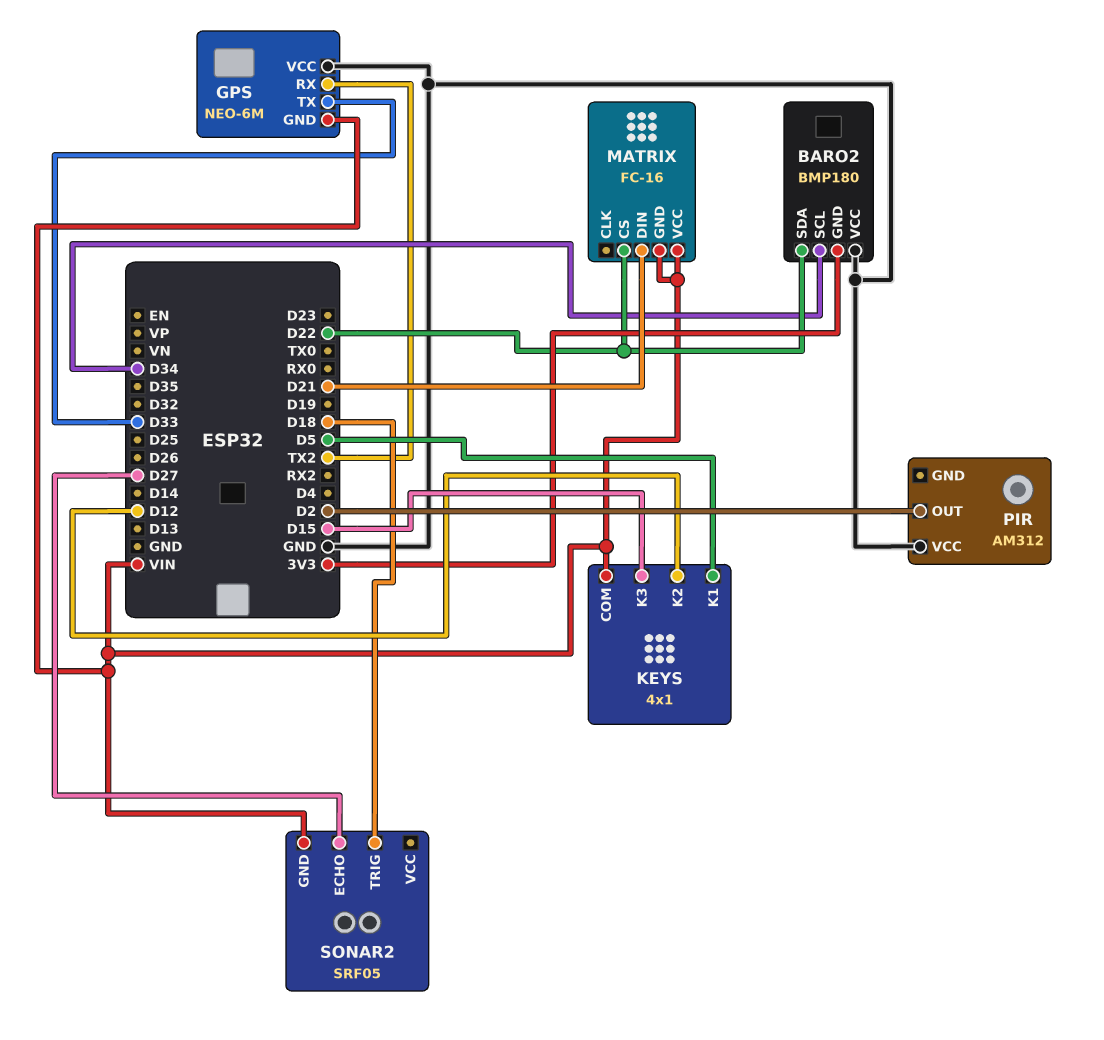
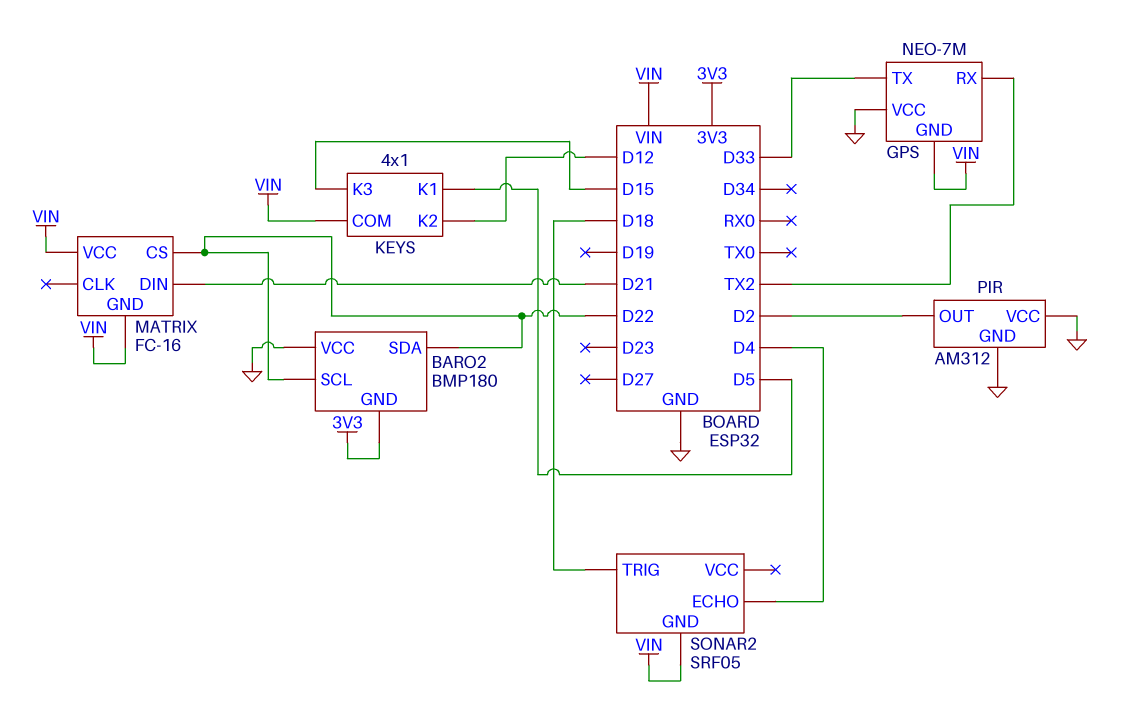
BARO2 pin SCL: D34 -> D22
GPS: NEO-6M -> NEO-7M
PIR pin GND: none -> GND
SONAR2 pin ECHO: D27 -> D4

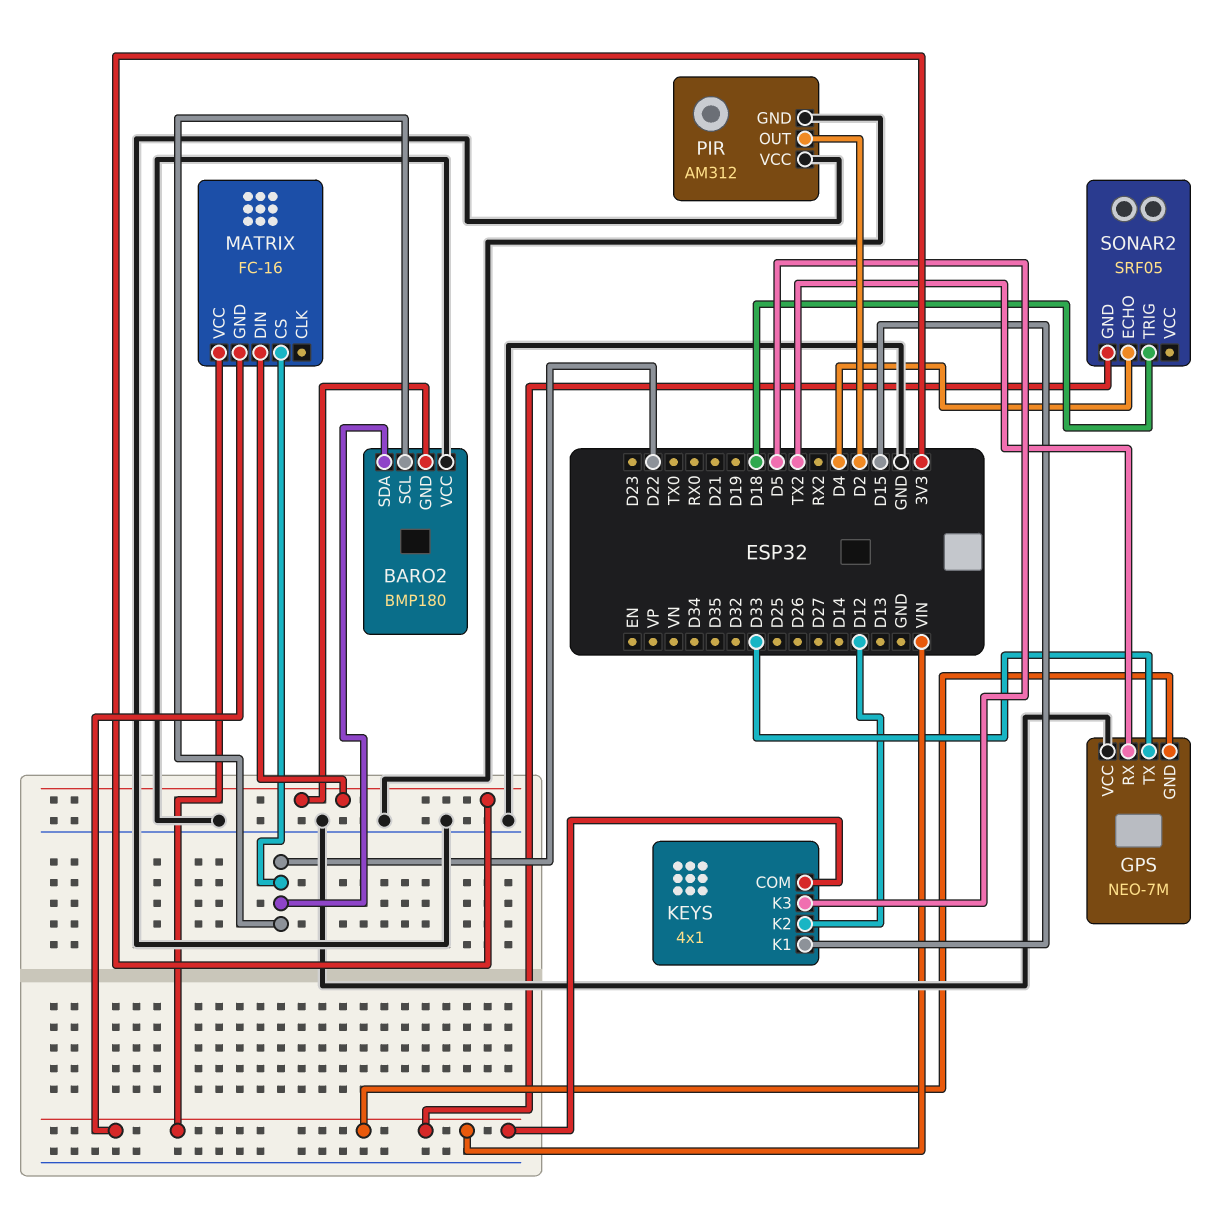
KEYS pin K1: D5 -> D15
KEYS pin K3: D15 -> D5
MATRIX pin DIN: D21 -> 3V3

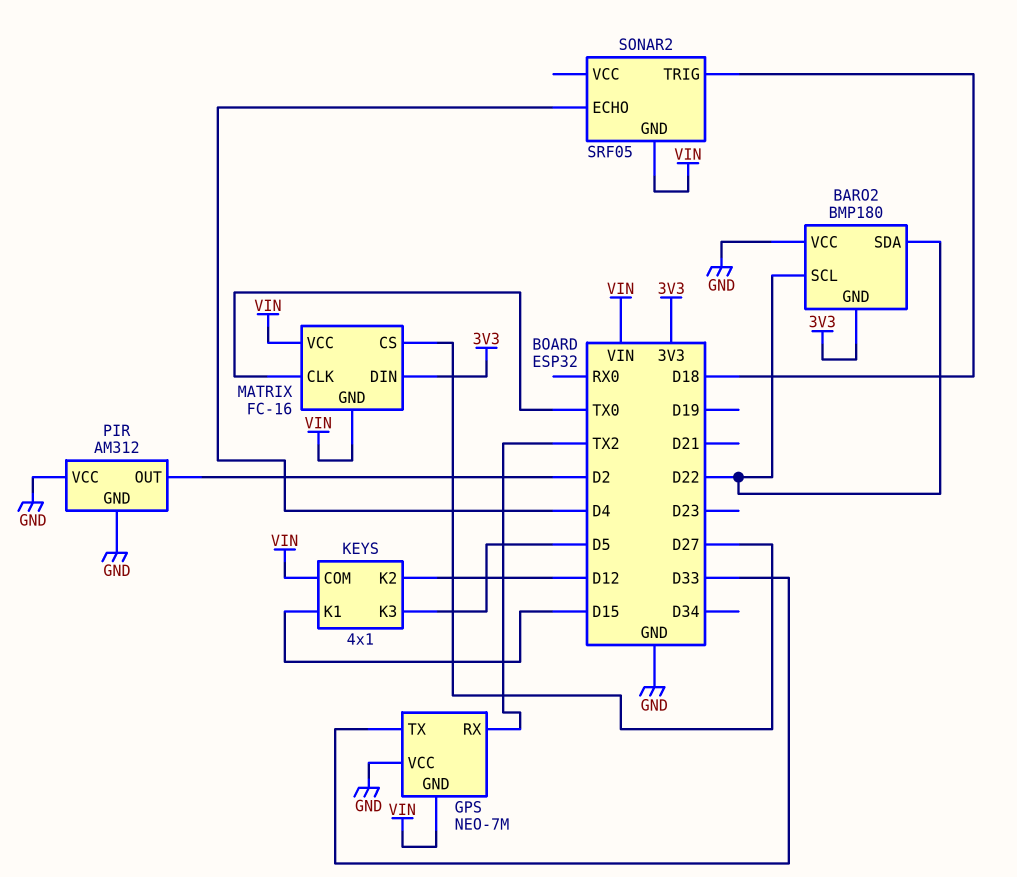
MATRIX pin CLK: none -> TX0
MATRIX pin CS: D22 -> D27

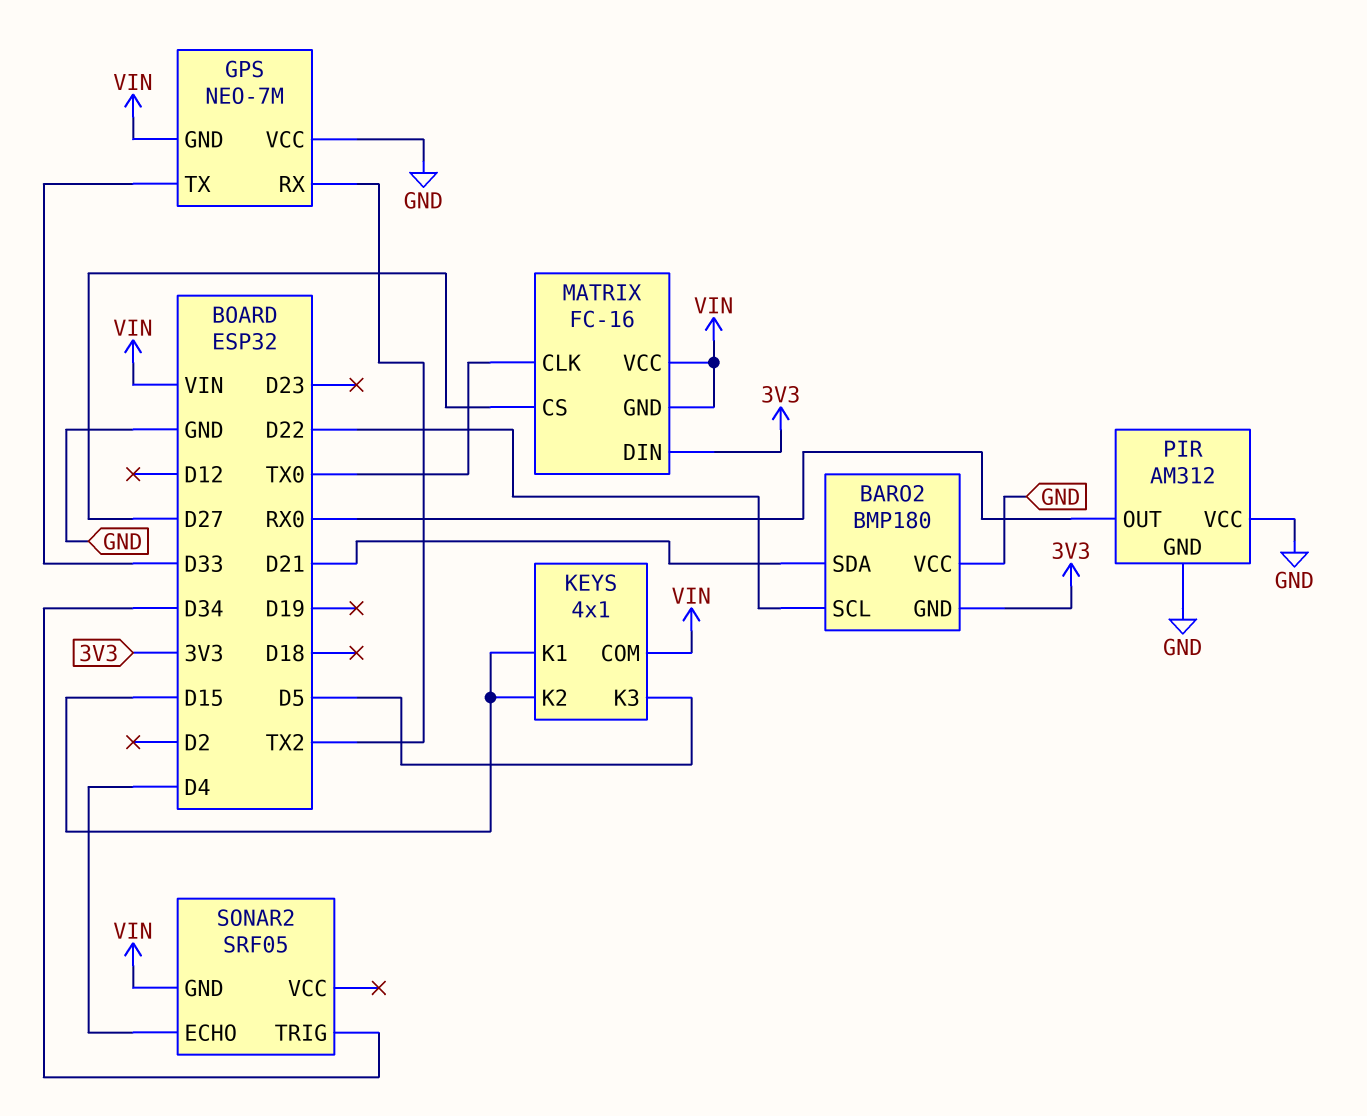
BARO2 pin SDA: D22 -> D21
KEYS pin K2: D12 -> D15
PIR pin OUT: D2 -> RX0
SONAR2 pin TRIG: D18 -> D34

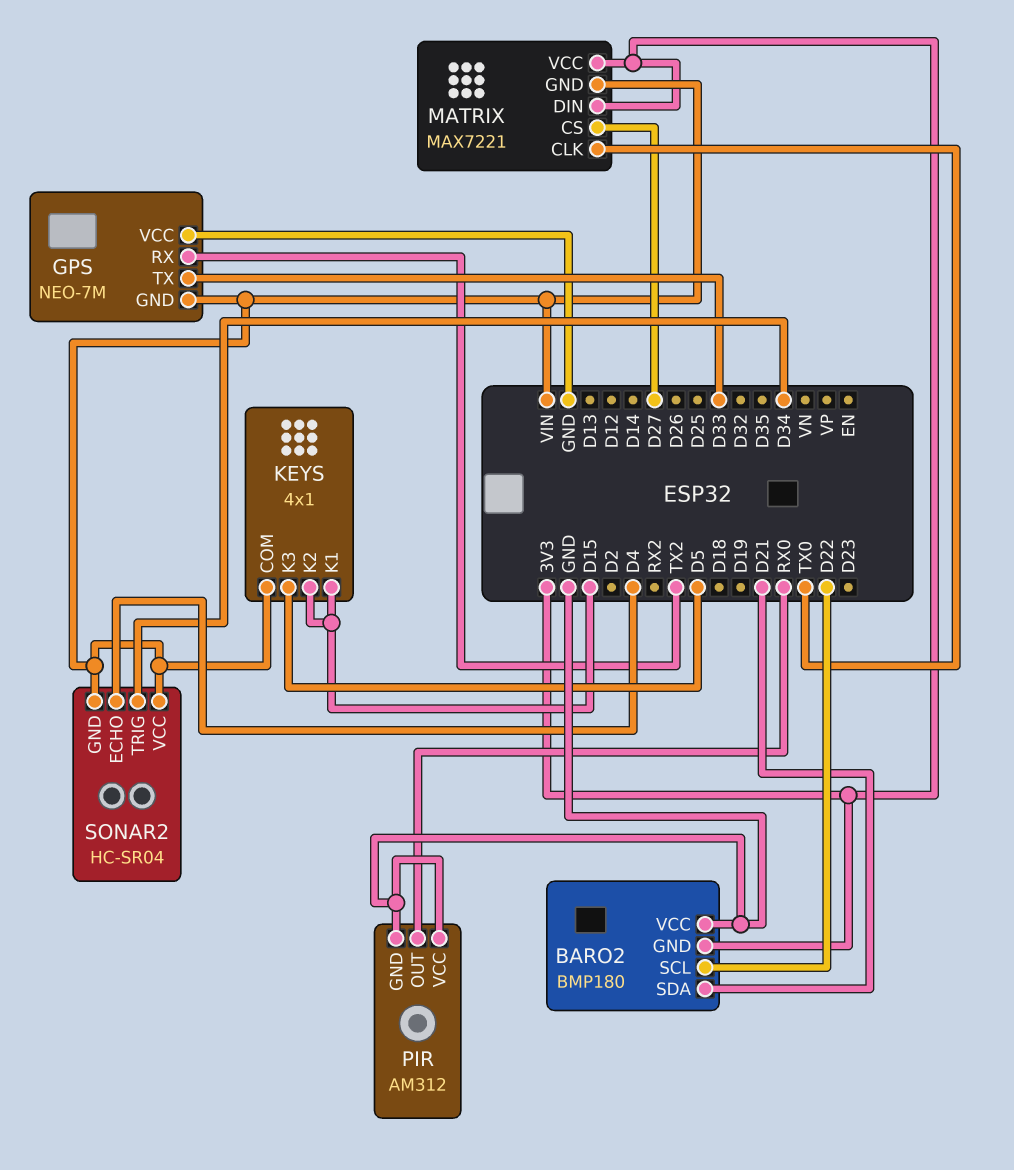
MATRIX: FC-16 -> MAX7221
MATRIX pin VCC: VIN -> 3V3
SONAR2: SRF05 -> HC-SR04
SONAR2 pin VCC: none -> VIN

